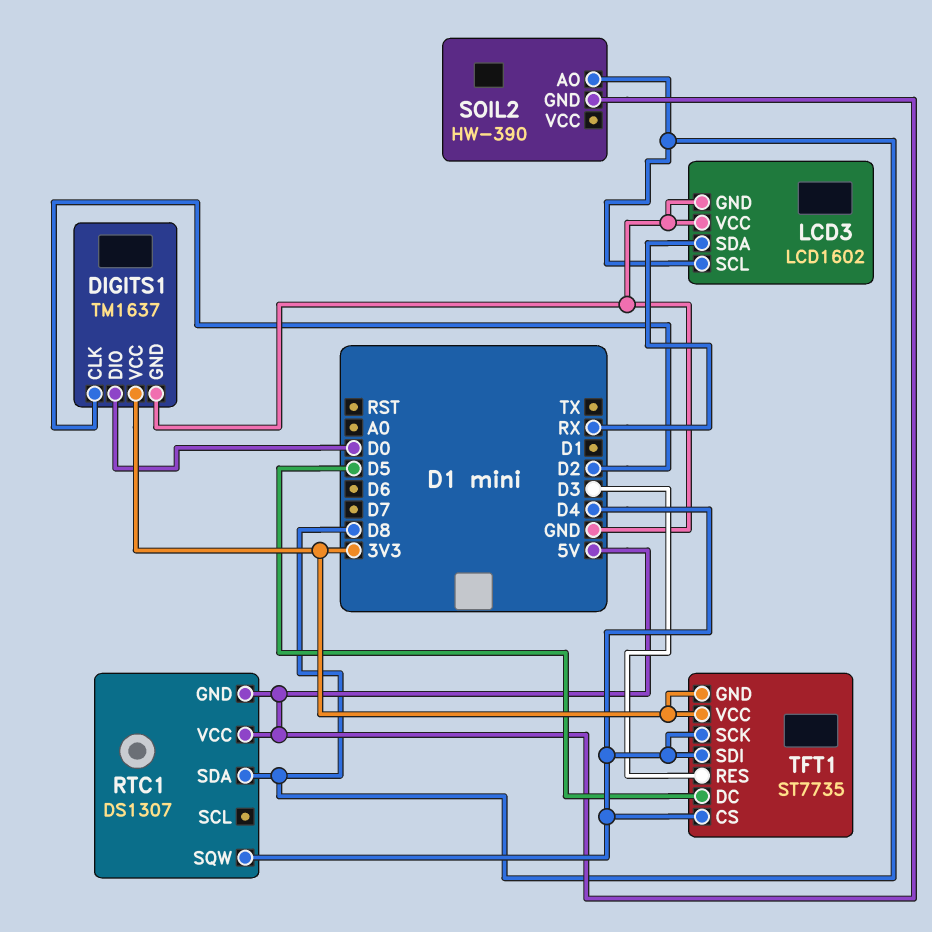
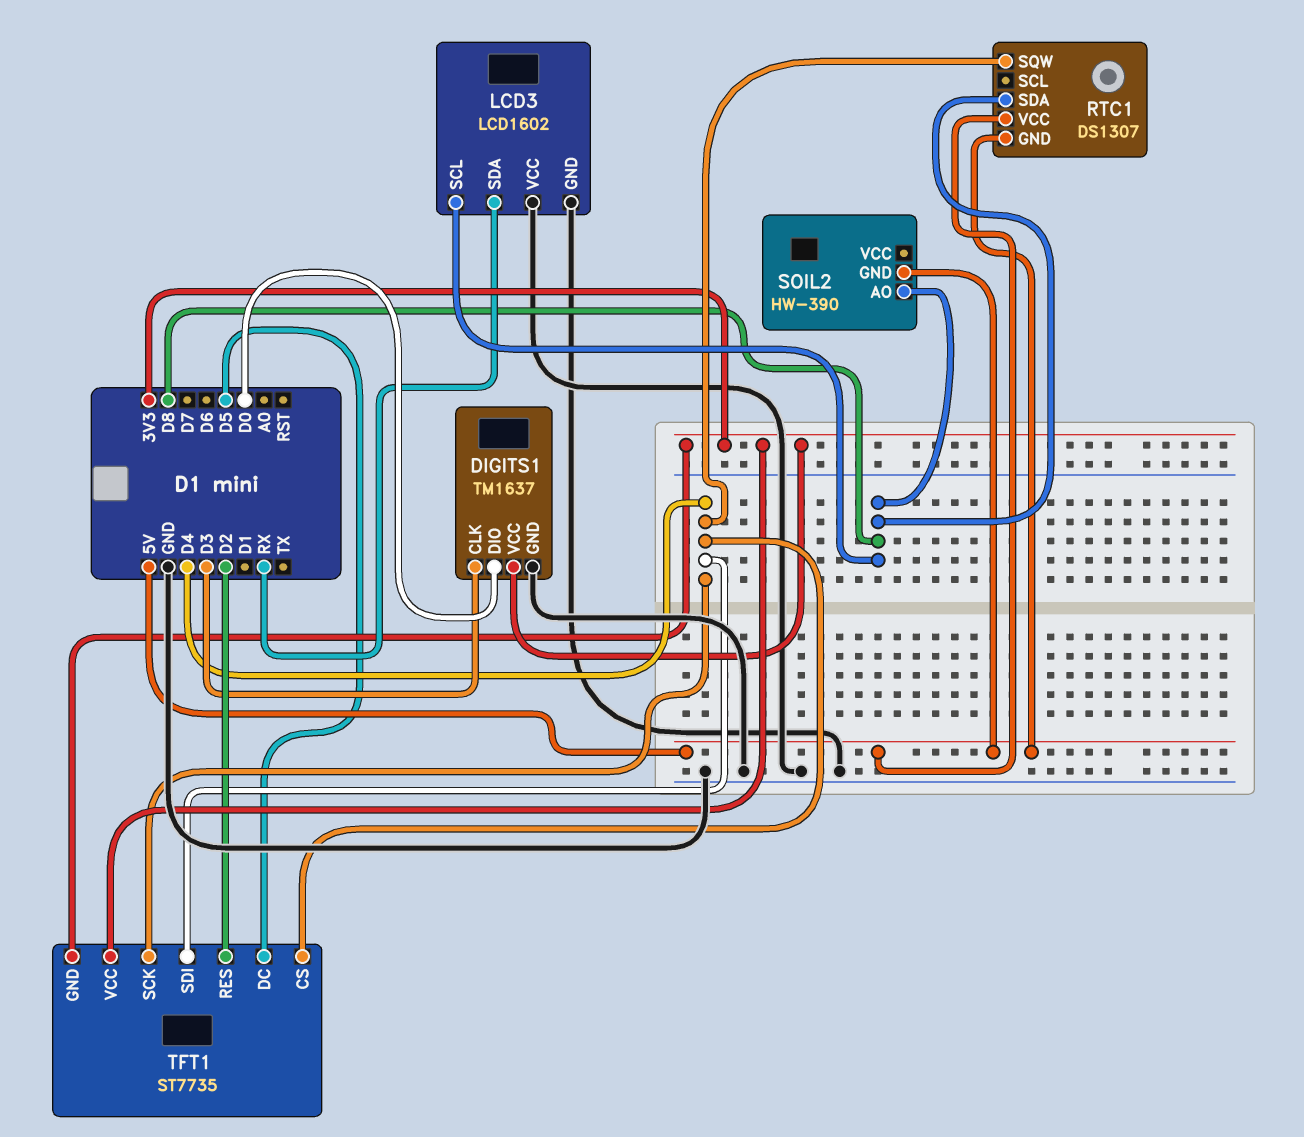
DIGITS1 pin CLK: D2 -> D3
TFT1 pin RES: D3 -> D2

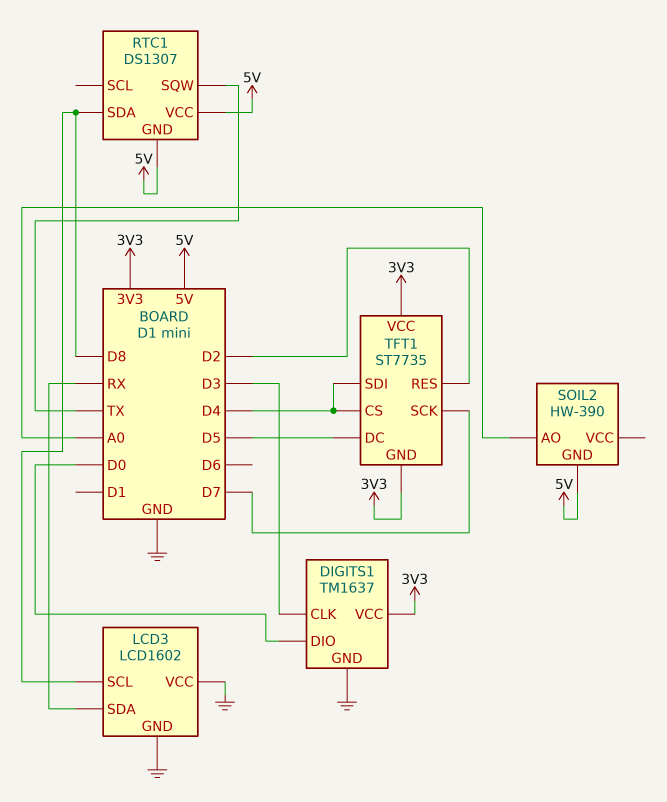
RTC1 pin SQW: D4 -> TX
SOIL2 pin AO: D8 -> A0
TFT1 pin SCK: D4 -> D7

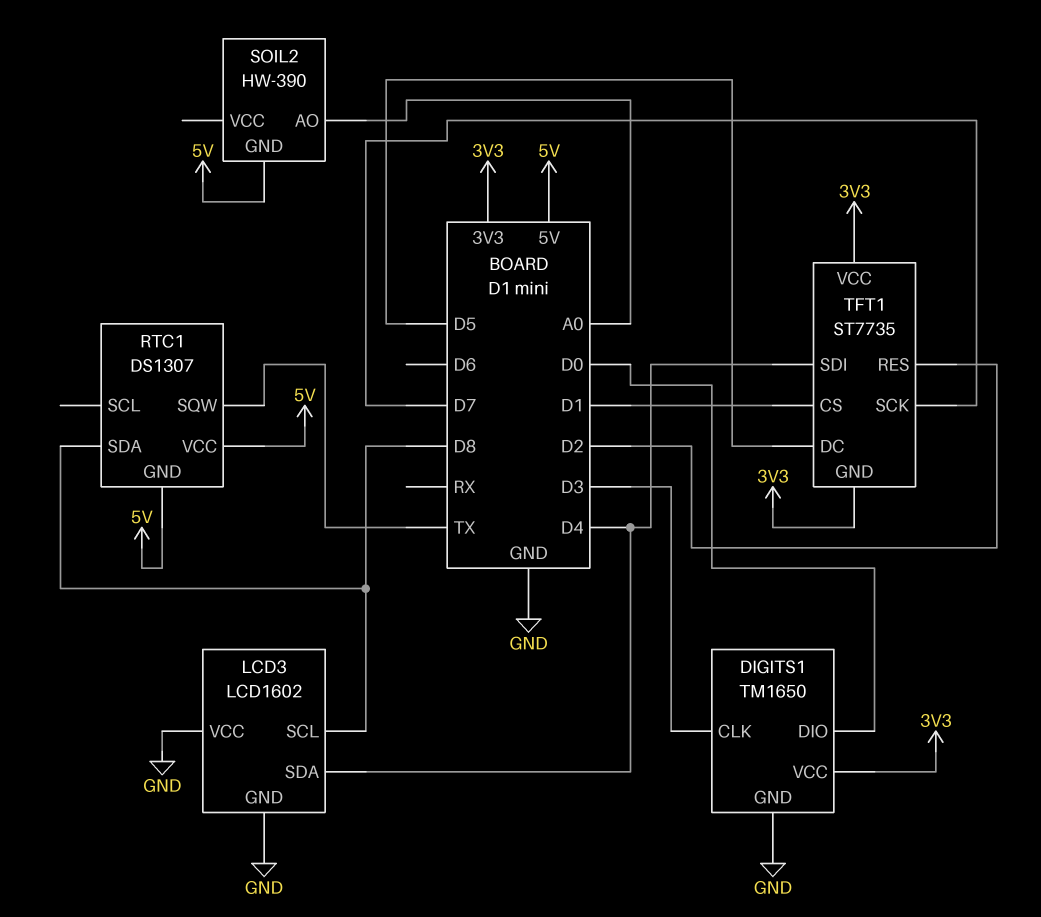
DIGITS1: TM1637 -> TM1650
LCD3 pin SDA: RX -> D4
TFT1 pin CS: D4 -> D1

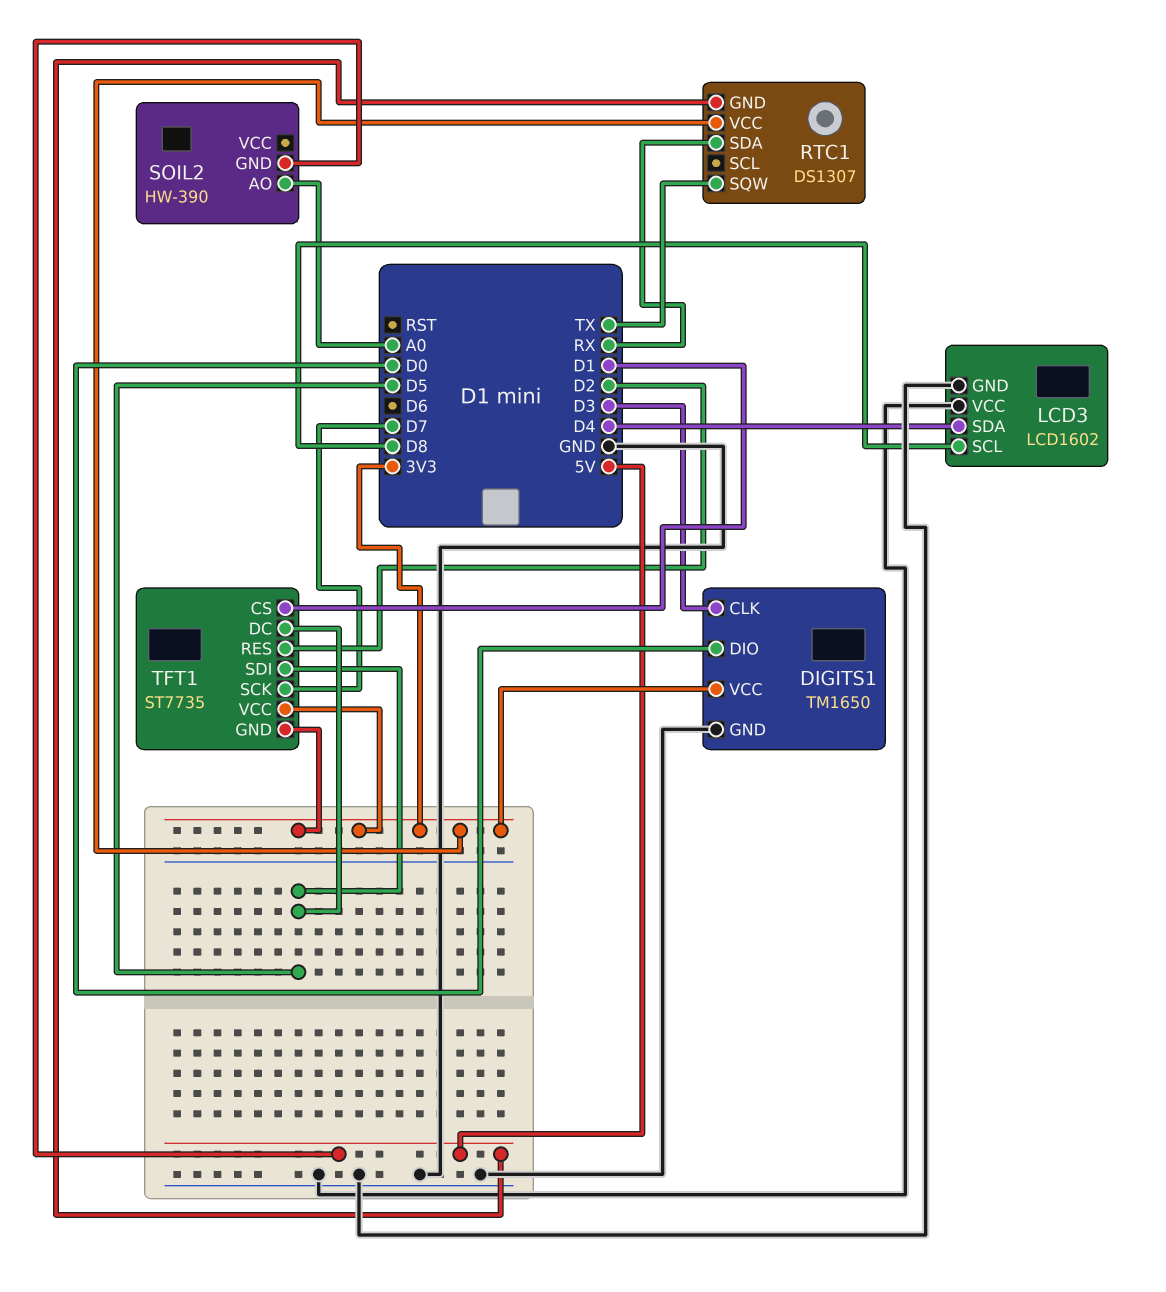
RTC1 pin SDA: D8 -> RX
RTC1 pin VCC: 5V -> 3V3
TFT1 pin SDI: D4 -> D5

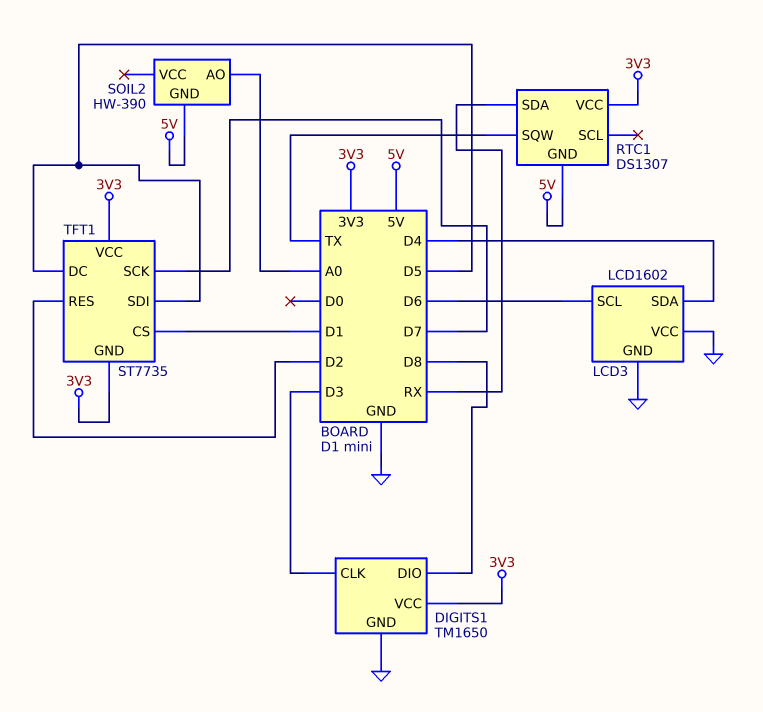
DIGITS1 pin DIO: D0 -> D8
LCD3 pin SCL: D8 -> D6

